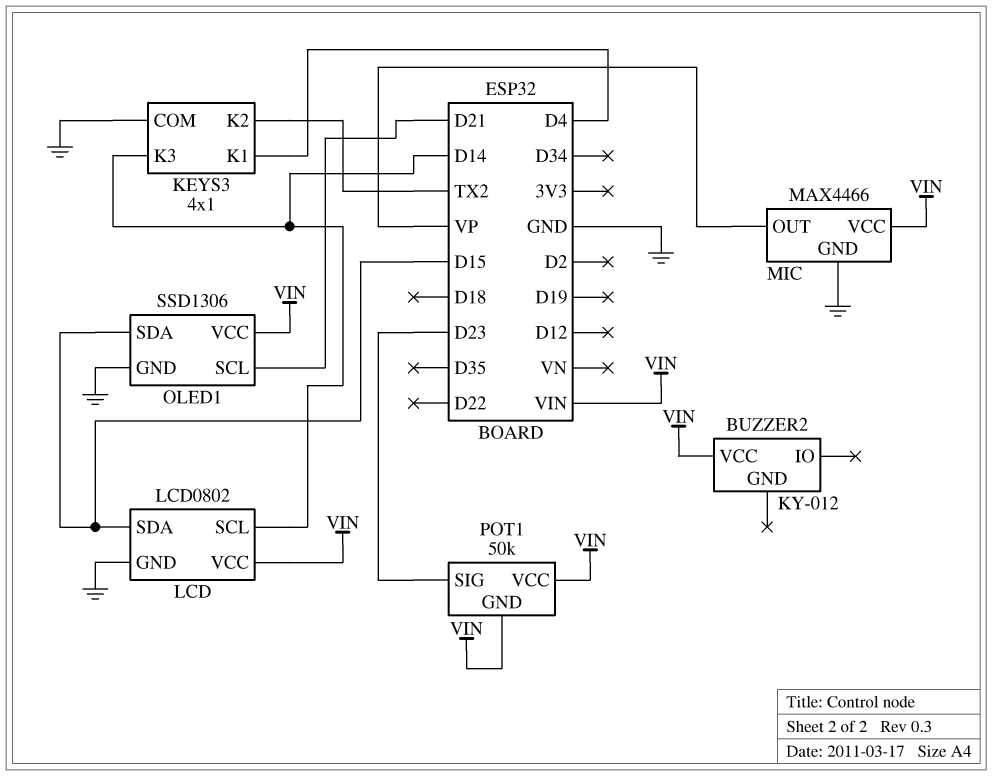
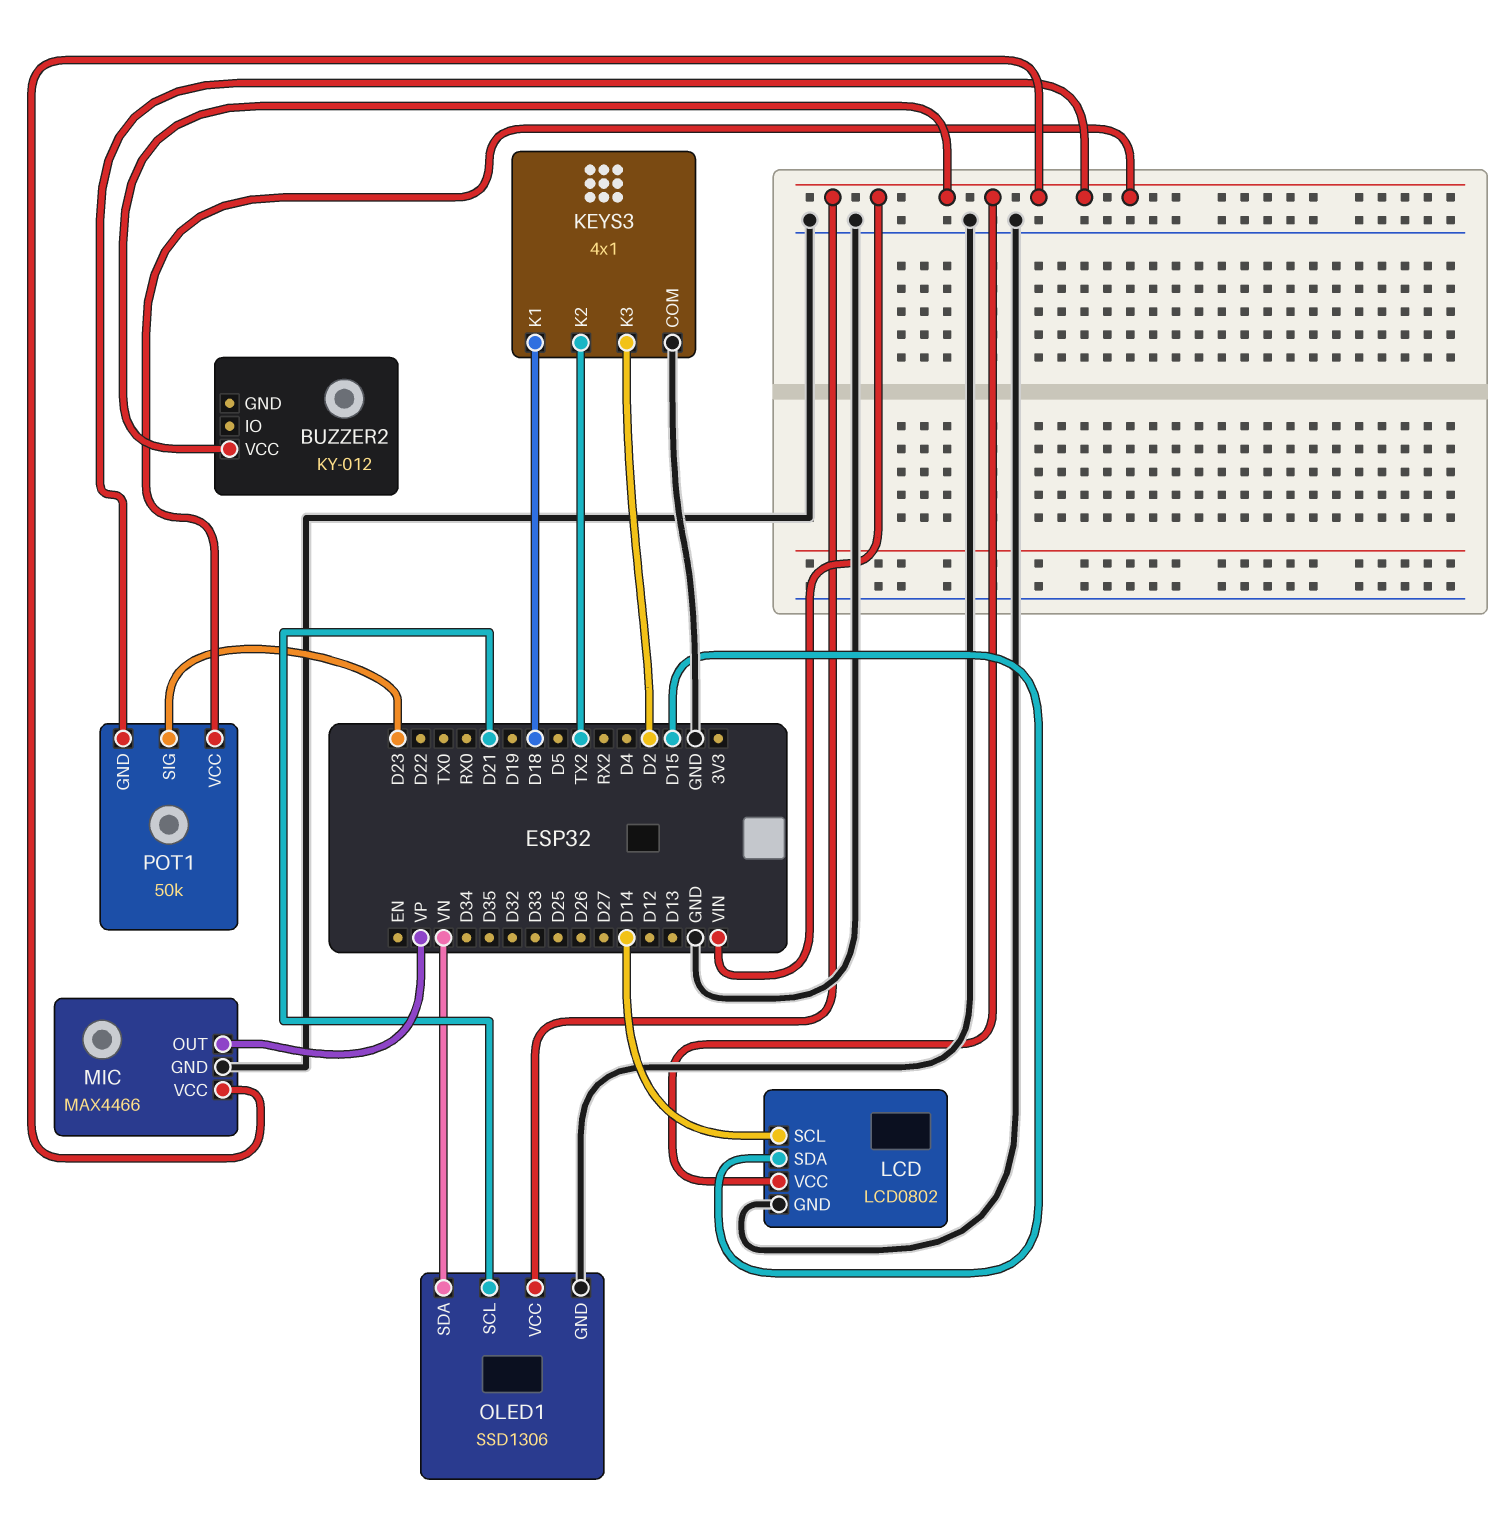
KEYS3 pin K1: D4 -> D18
KEYS3 pin K3: D14 -> D2
OLED1 pin SDA: D15 -> VN

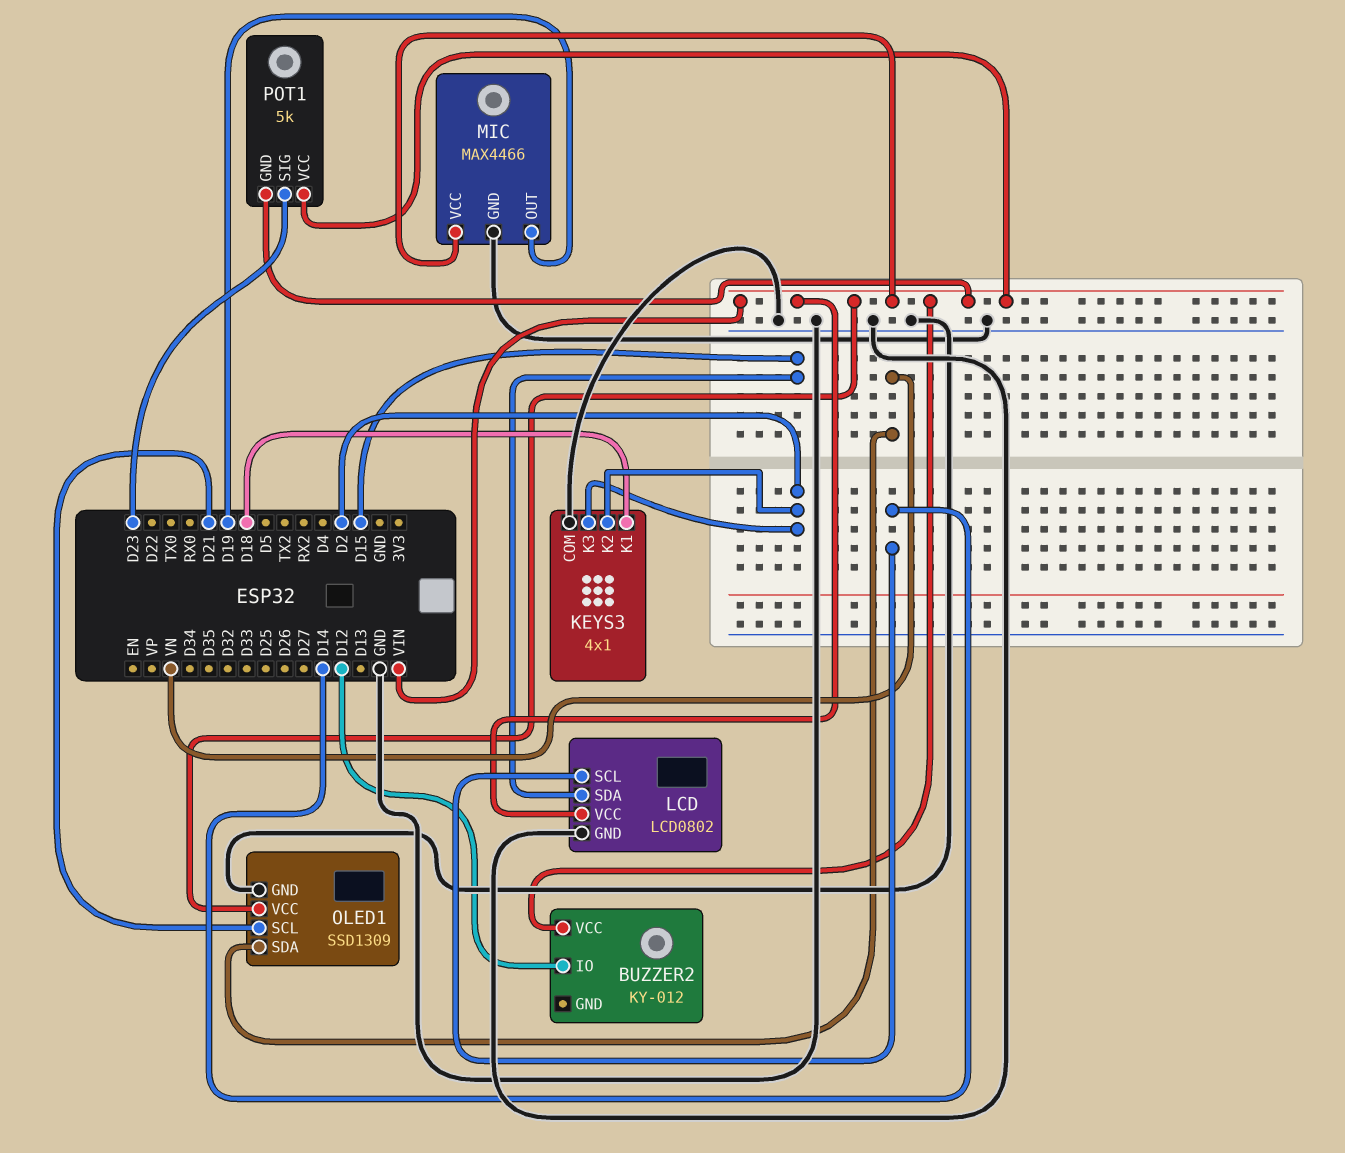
BUZZER2 pin IO: none -> D12
KEYS3 pin K2: TX2 -> D2
MIC pin OUT: VP -> D19
OLED1: SSD1306 -> SSD1309
POT1: 50k -> 5k

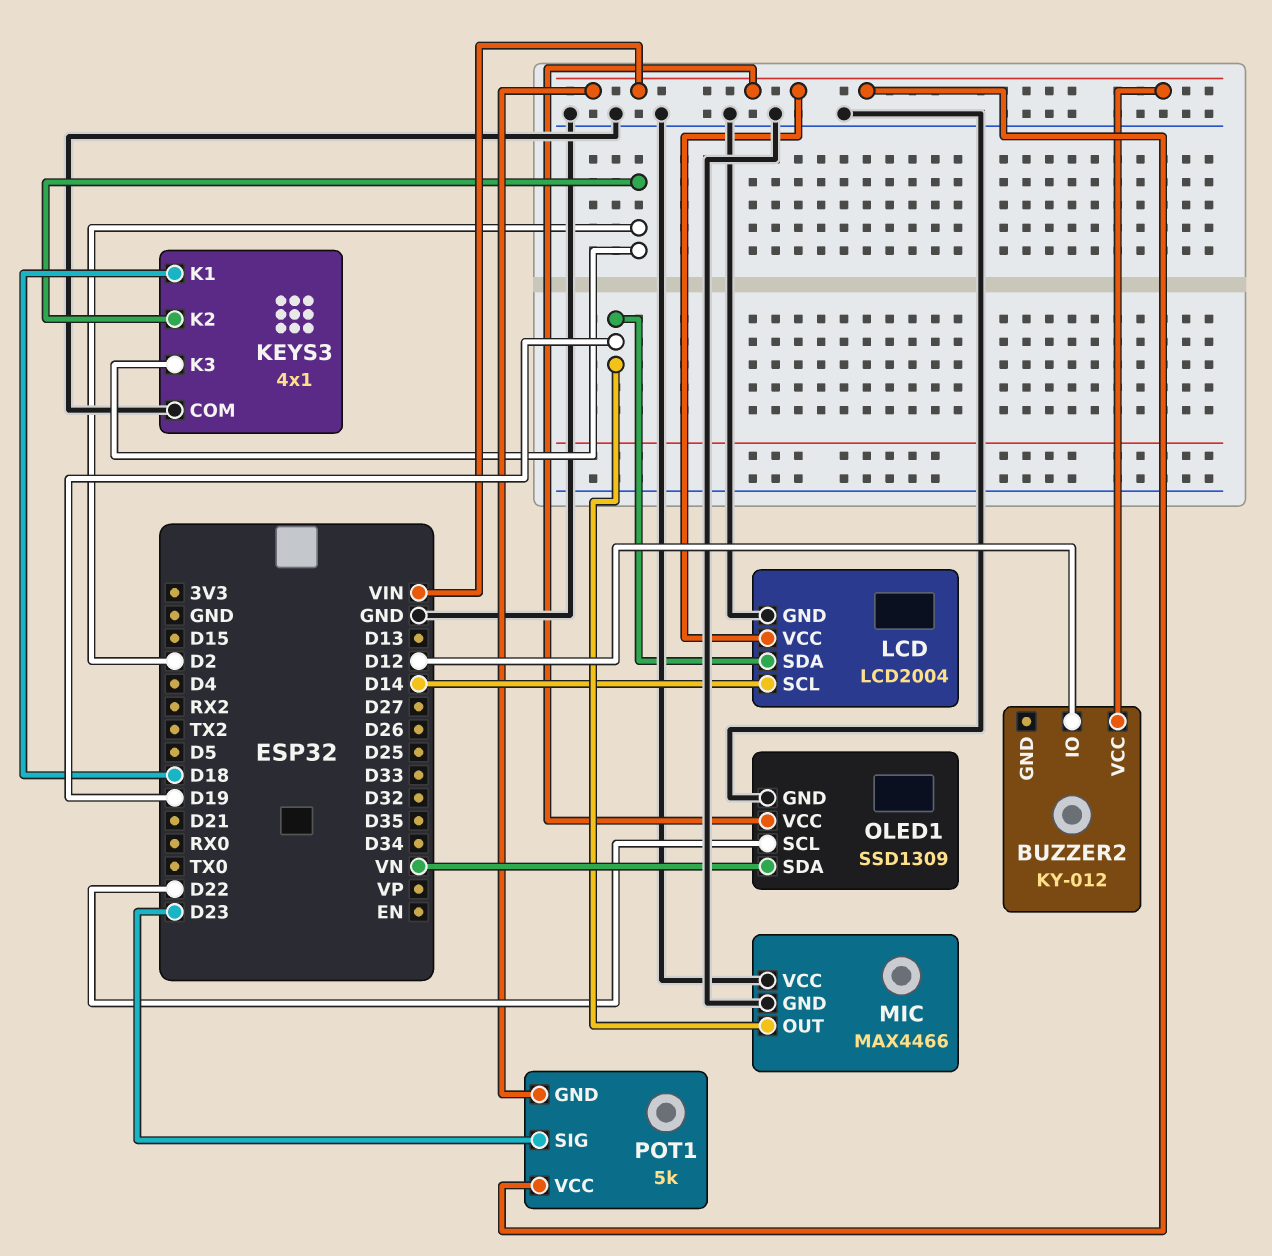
LCD: LCD0802 -> LCD2004
LCD pin SDA: D15 -> D19
MIC pin VCC: VIN -> GND
OLED1 pin SCL: D21 -> D22

